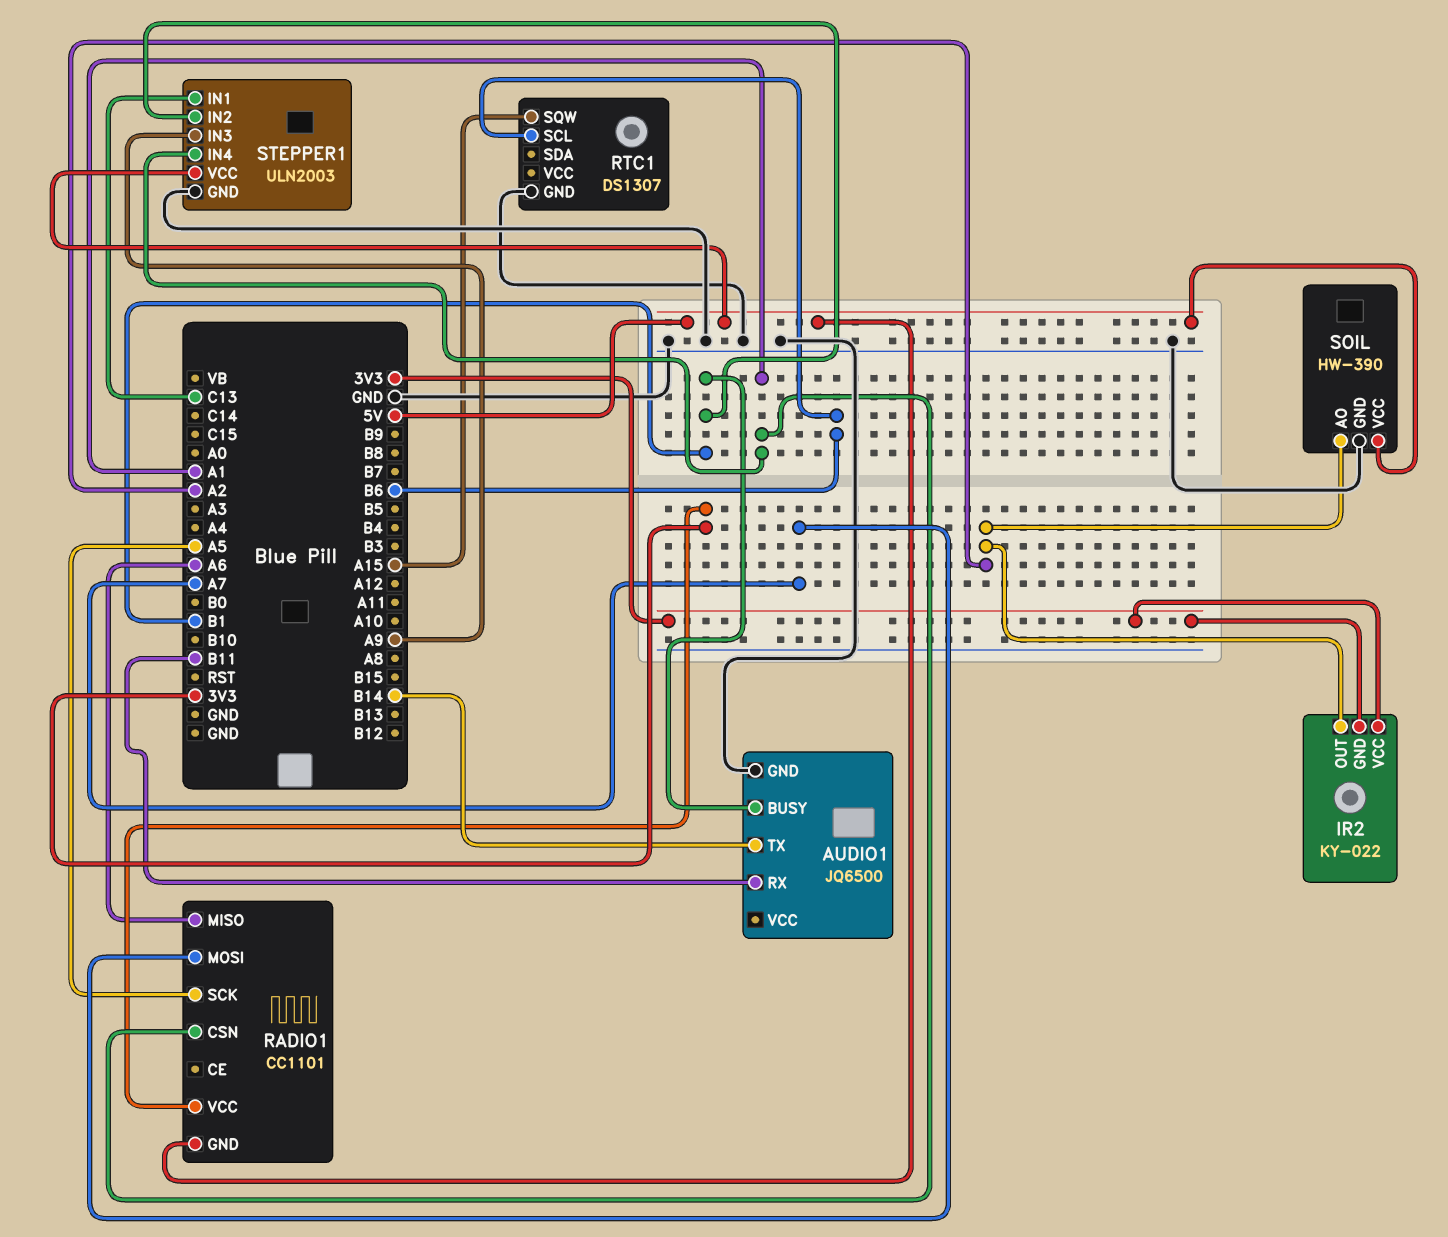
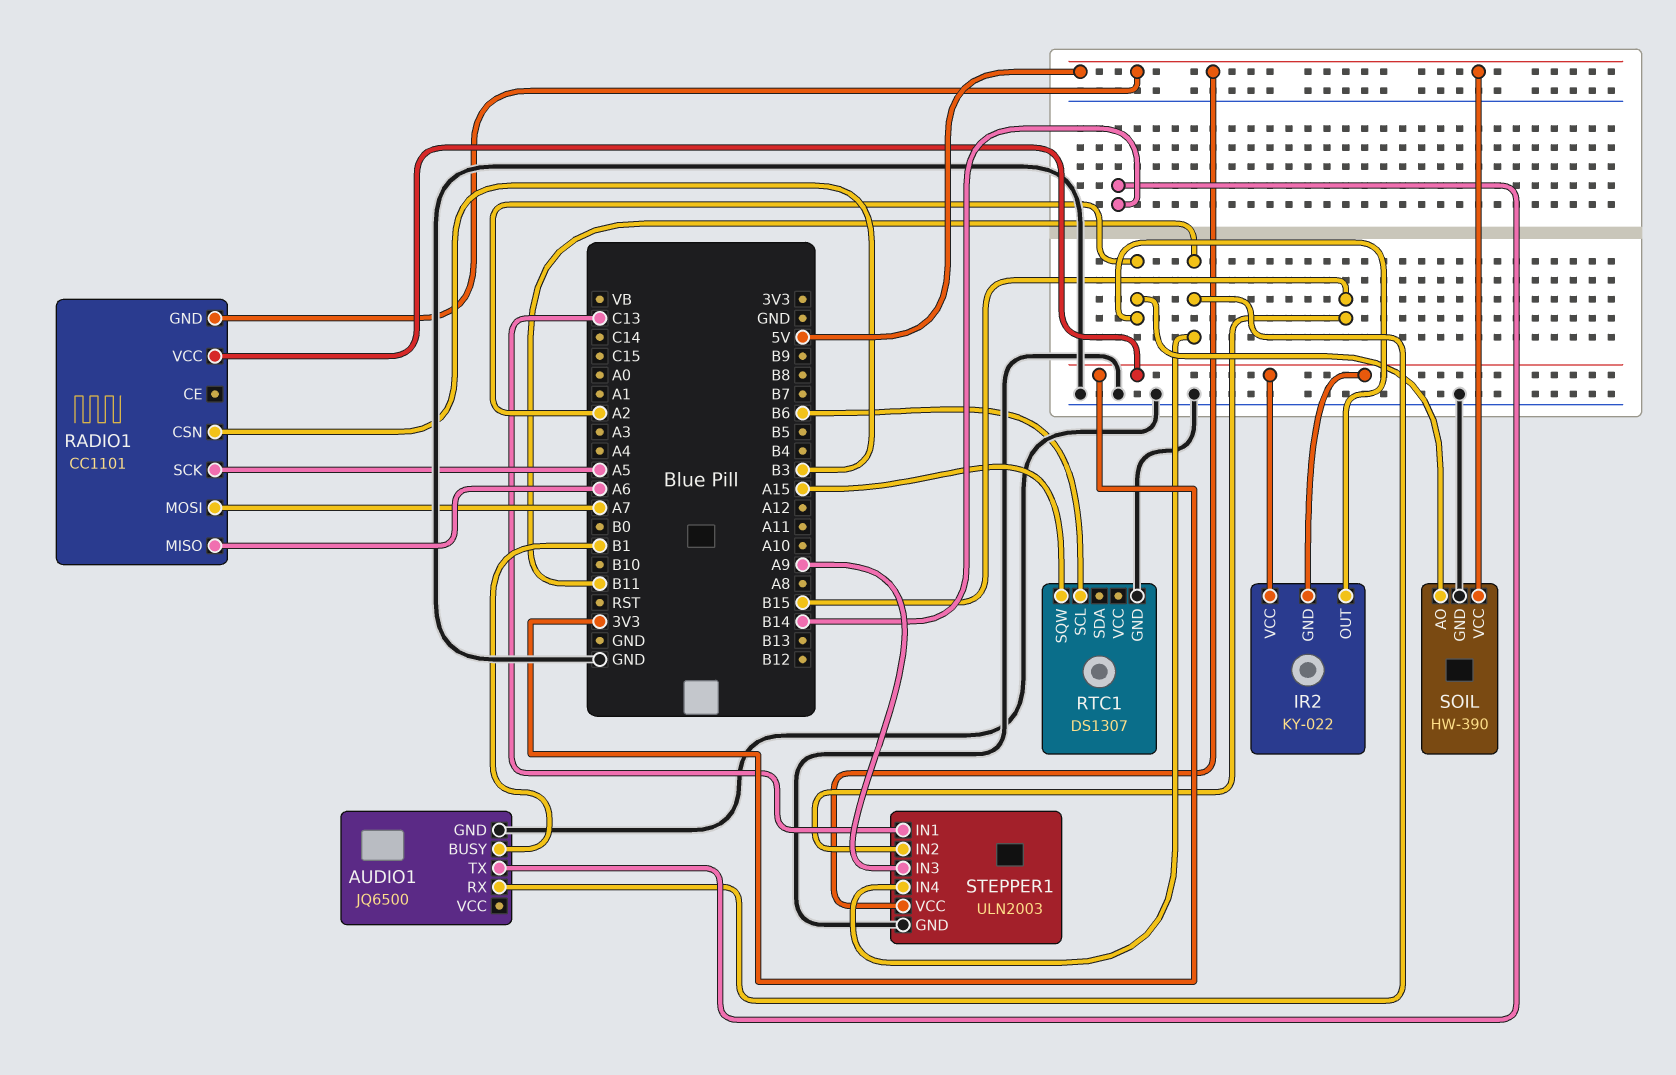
RADIO1 pin CSN: A1 -> B3
STEPPER1 pin IN2: B1 -> B15
STEPPER1 pin IN4: A1 -> B11

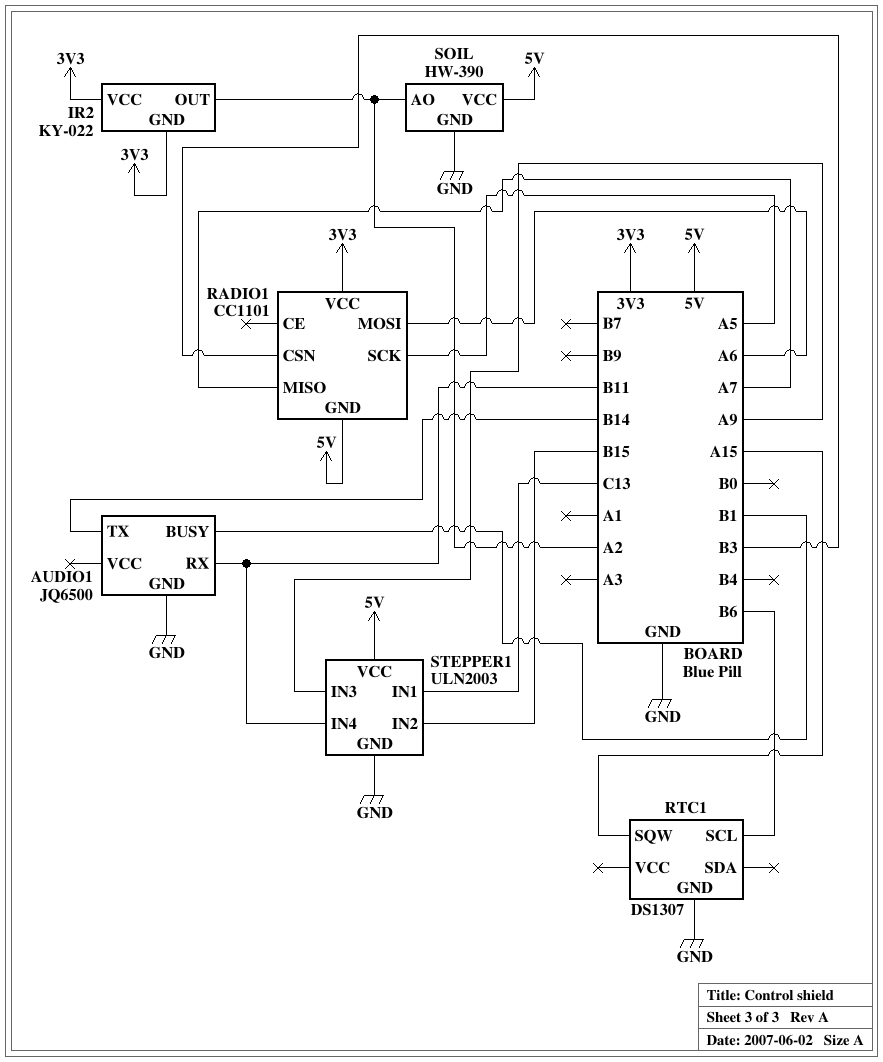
RADIO1 pin MISO: A6 -> A7
RADIO1 pin MOSI: A7 -> A6

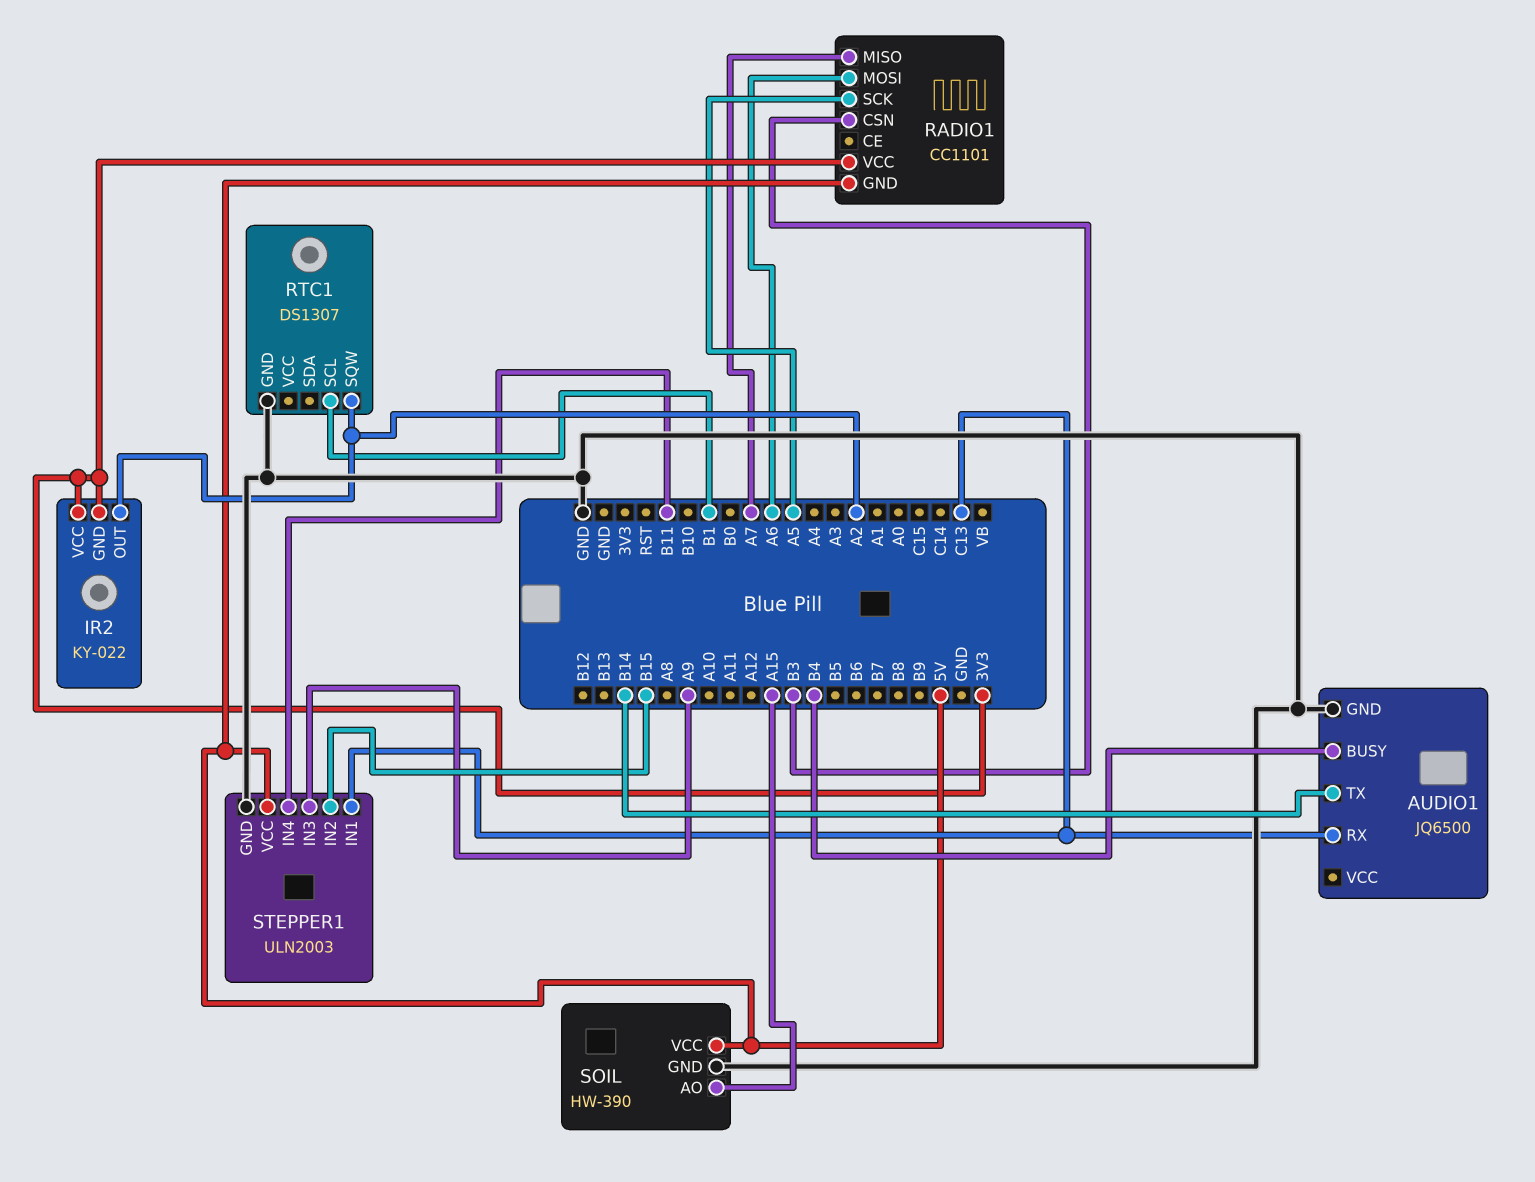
AUDIO1 pin BUSY: B1 -> B4
AUDIO1 pin RX: B11 -> C13
RTC1 pin SCL: B6 -> B1
RTC1 pin SQW: A15 -> A2
SOIL pin AO: A2 -> A15

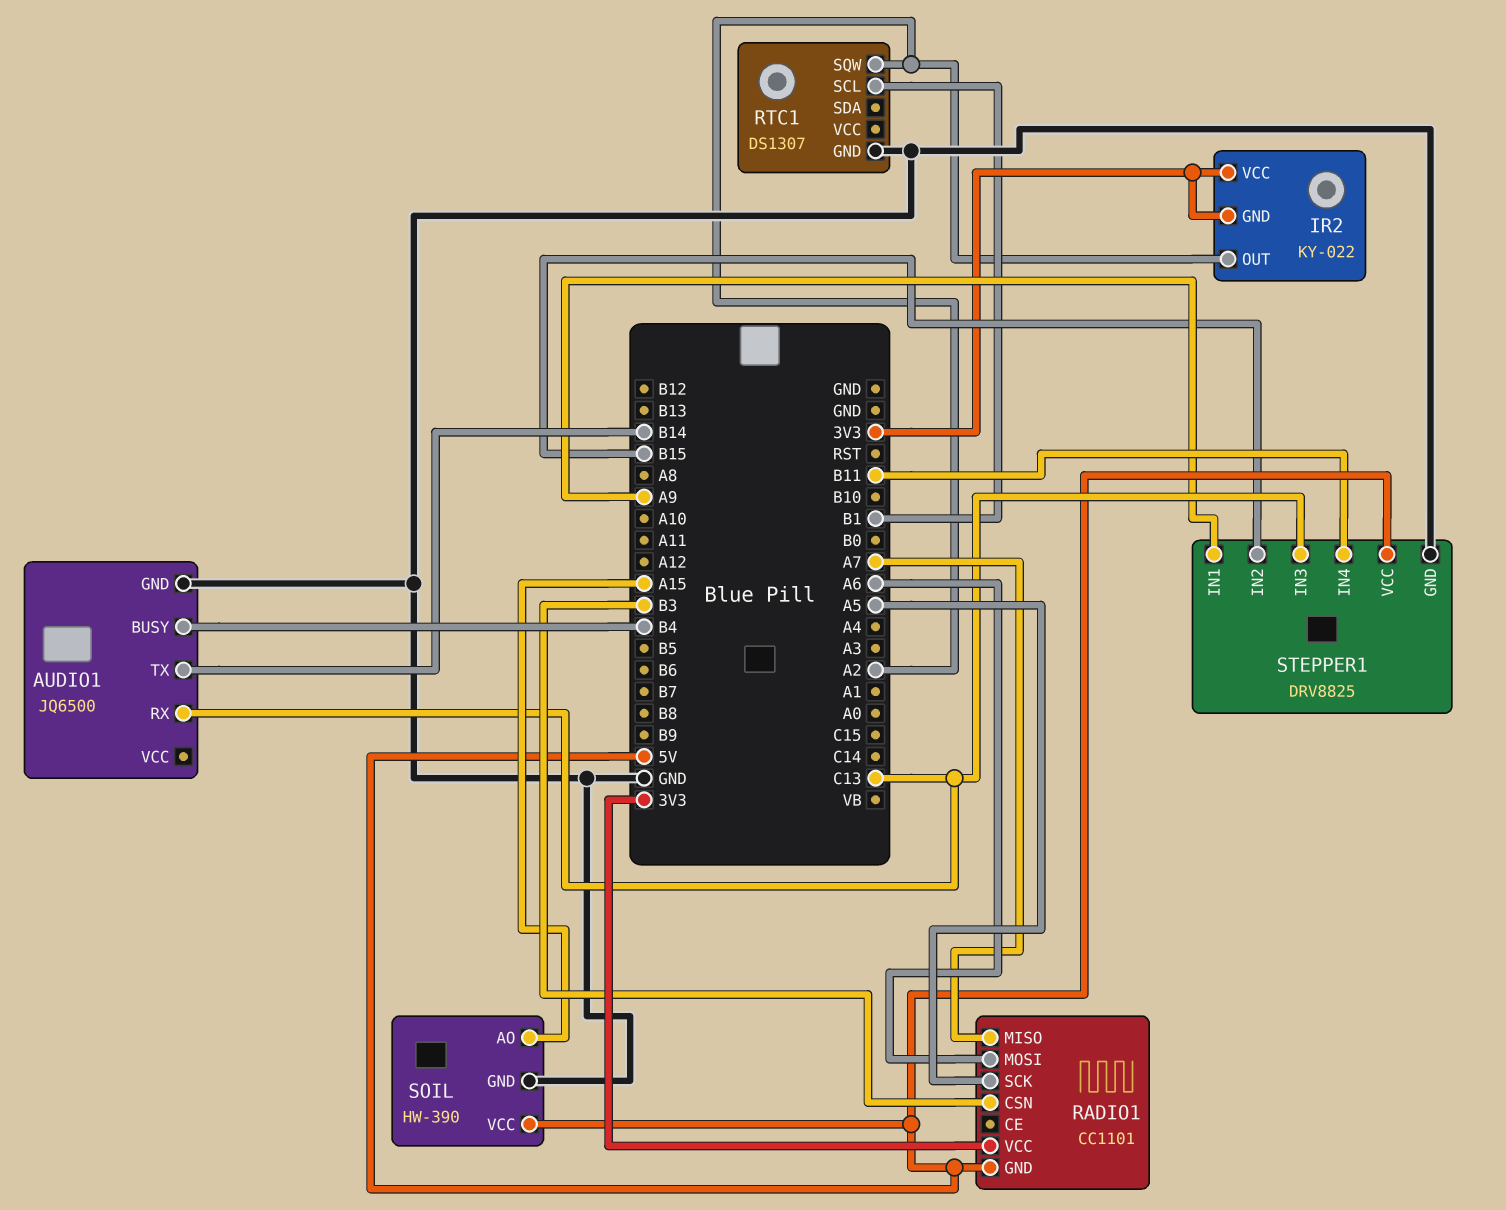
STEPPER1: ULN2003 -> DRV8825
STEPPER1 pin IN1: C13 -> A9
STEPPER1 pin IN3: A9 -> C13

